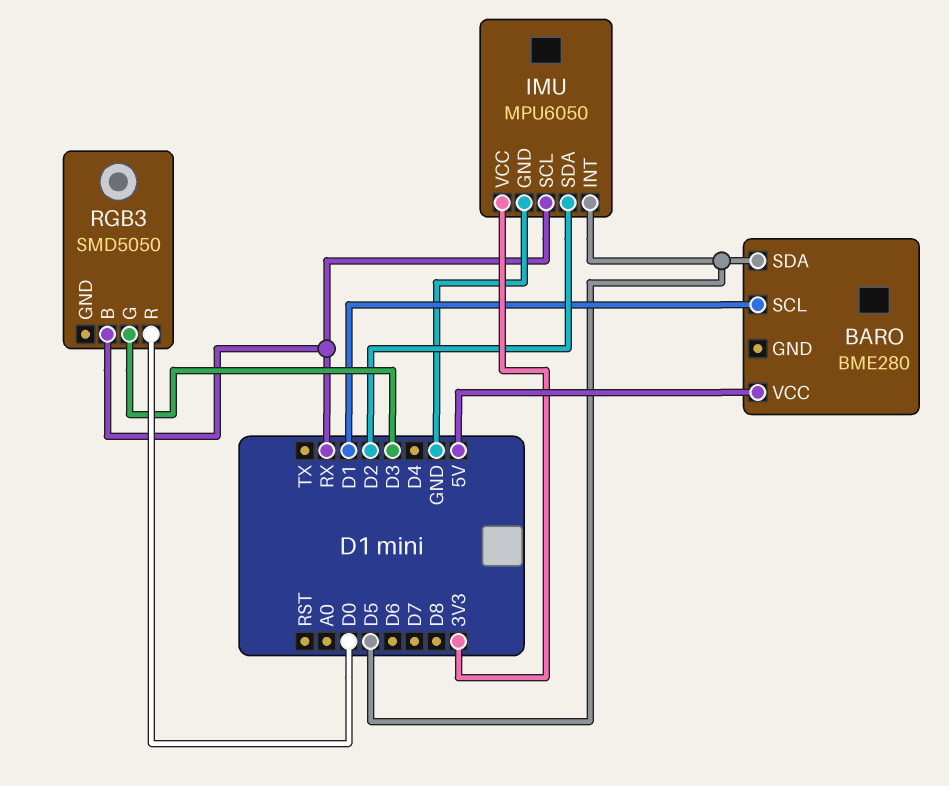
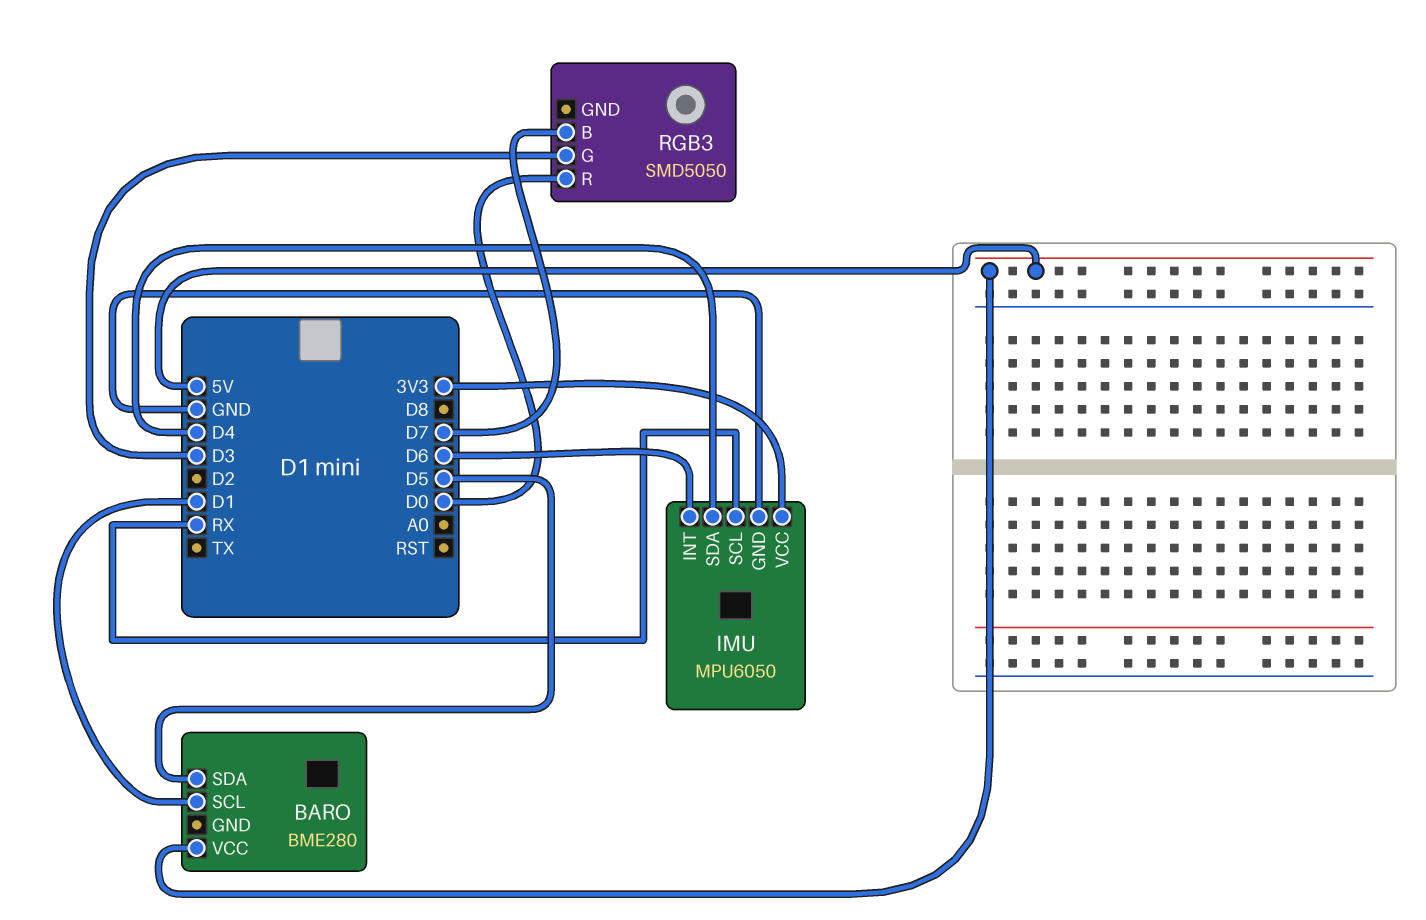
IMU pin INT: D5 -> D6
IMU pin SDA: D2 -> D4
RGB3 pin B: RX -> D7

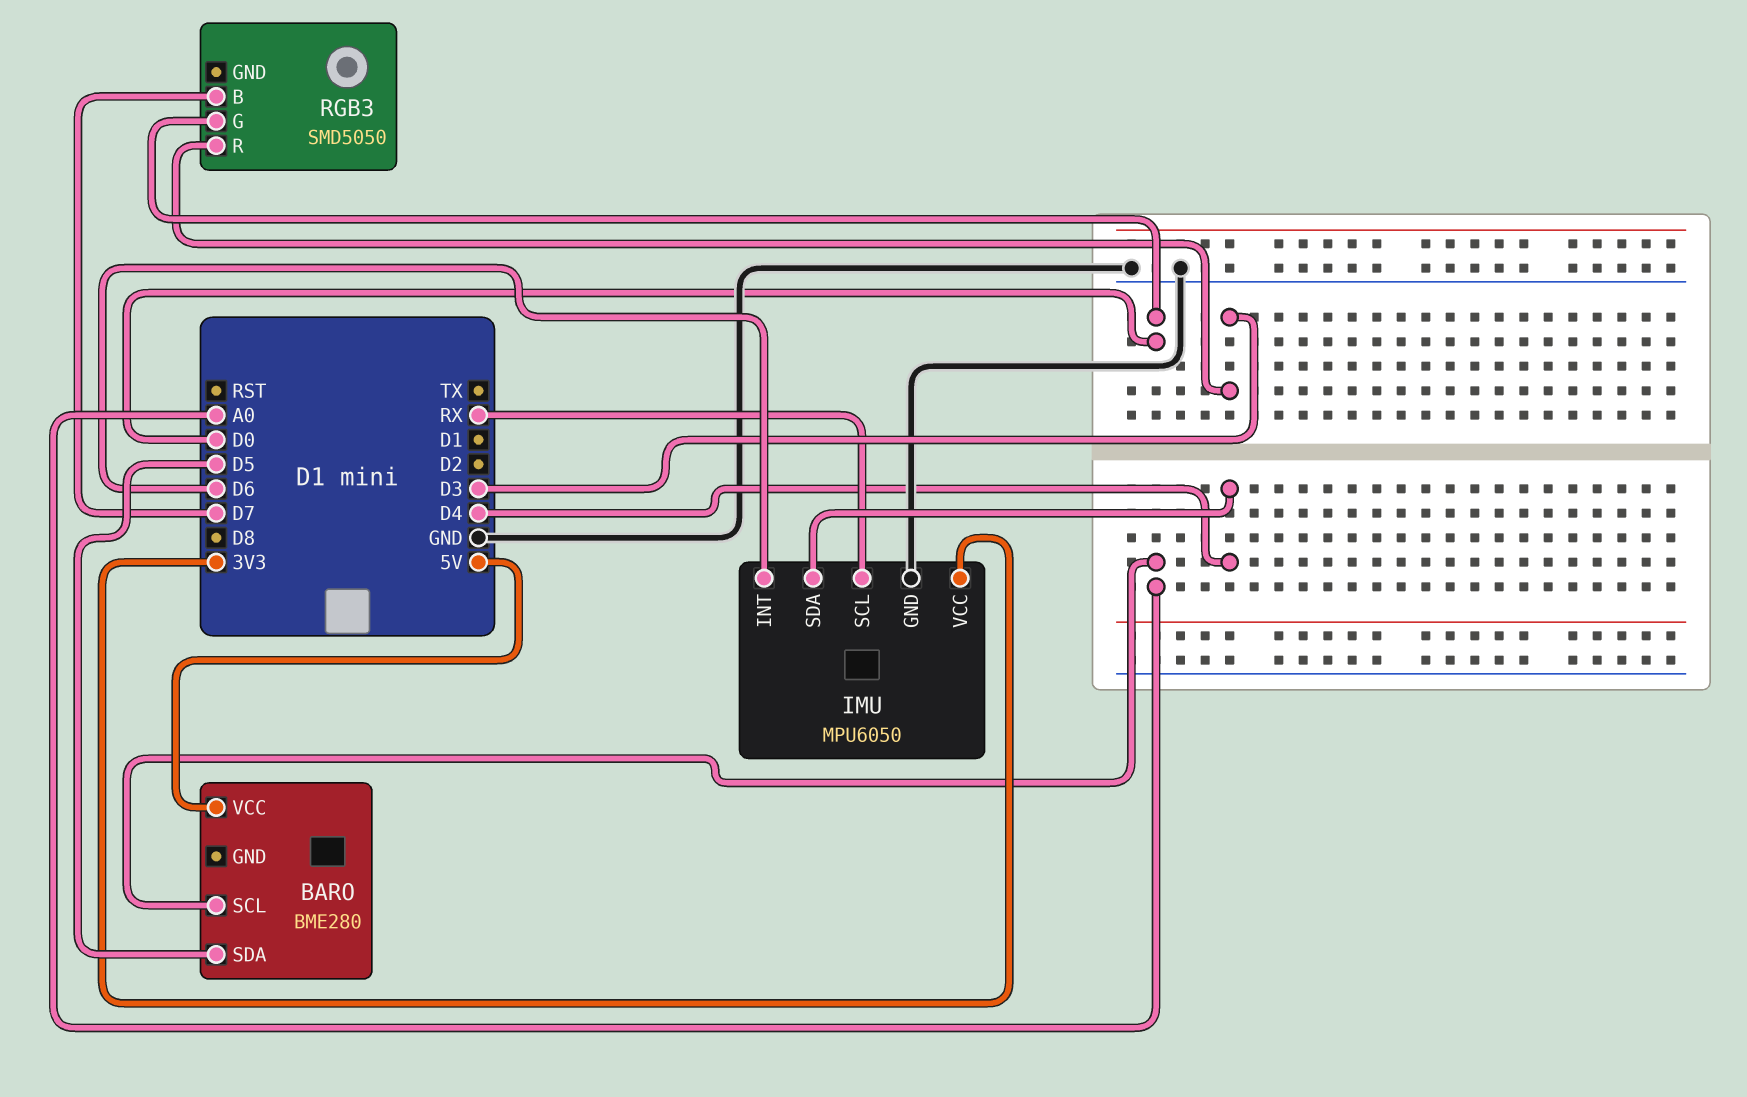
BARO pin SCL: D1 -> A0
RGB3 pin G: D3 -> D0
RGB3 pin R: D0 -> D3

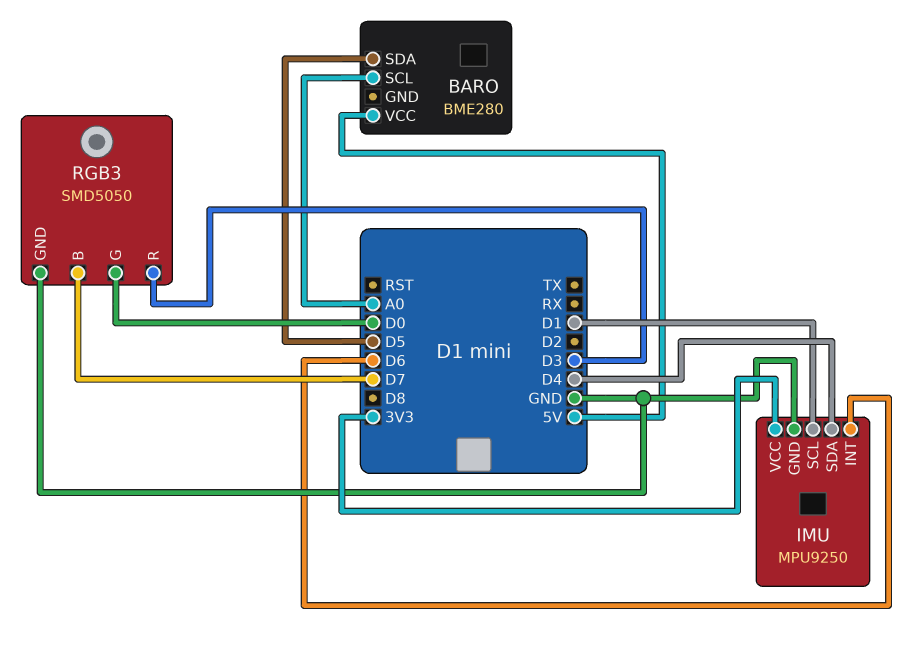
IMU: MPU6050 -> MPU9250
IMU pin SCL: RX -> D1
RGB3 pin GND: none -> GND

